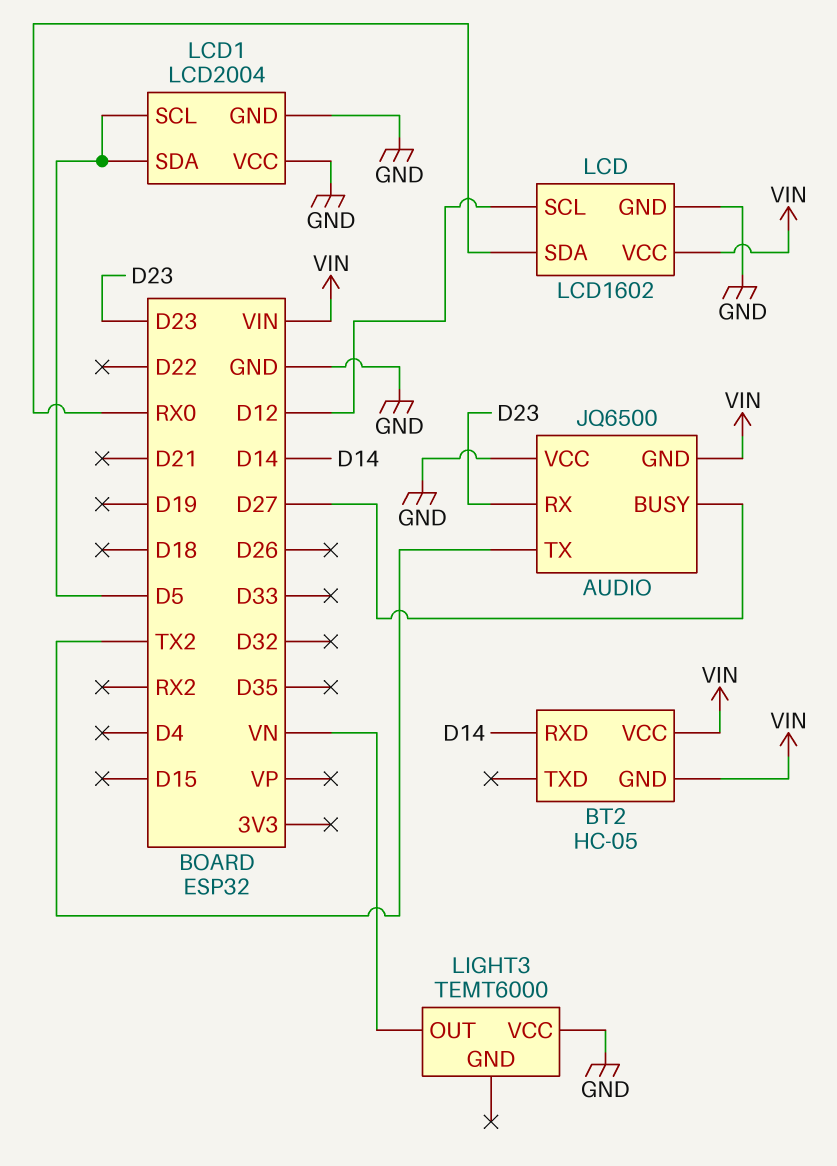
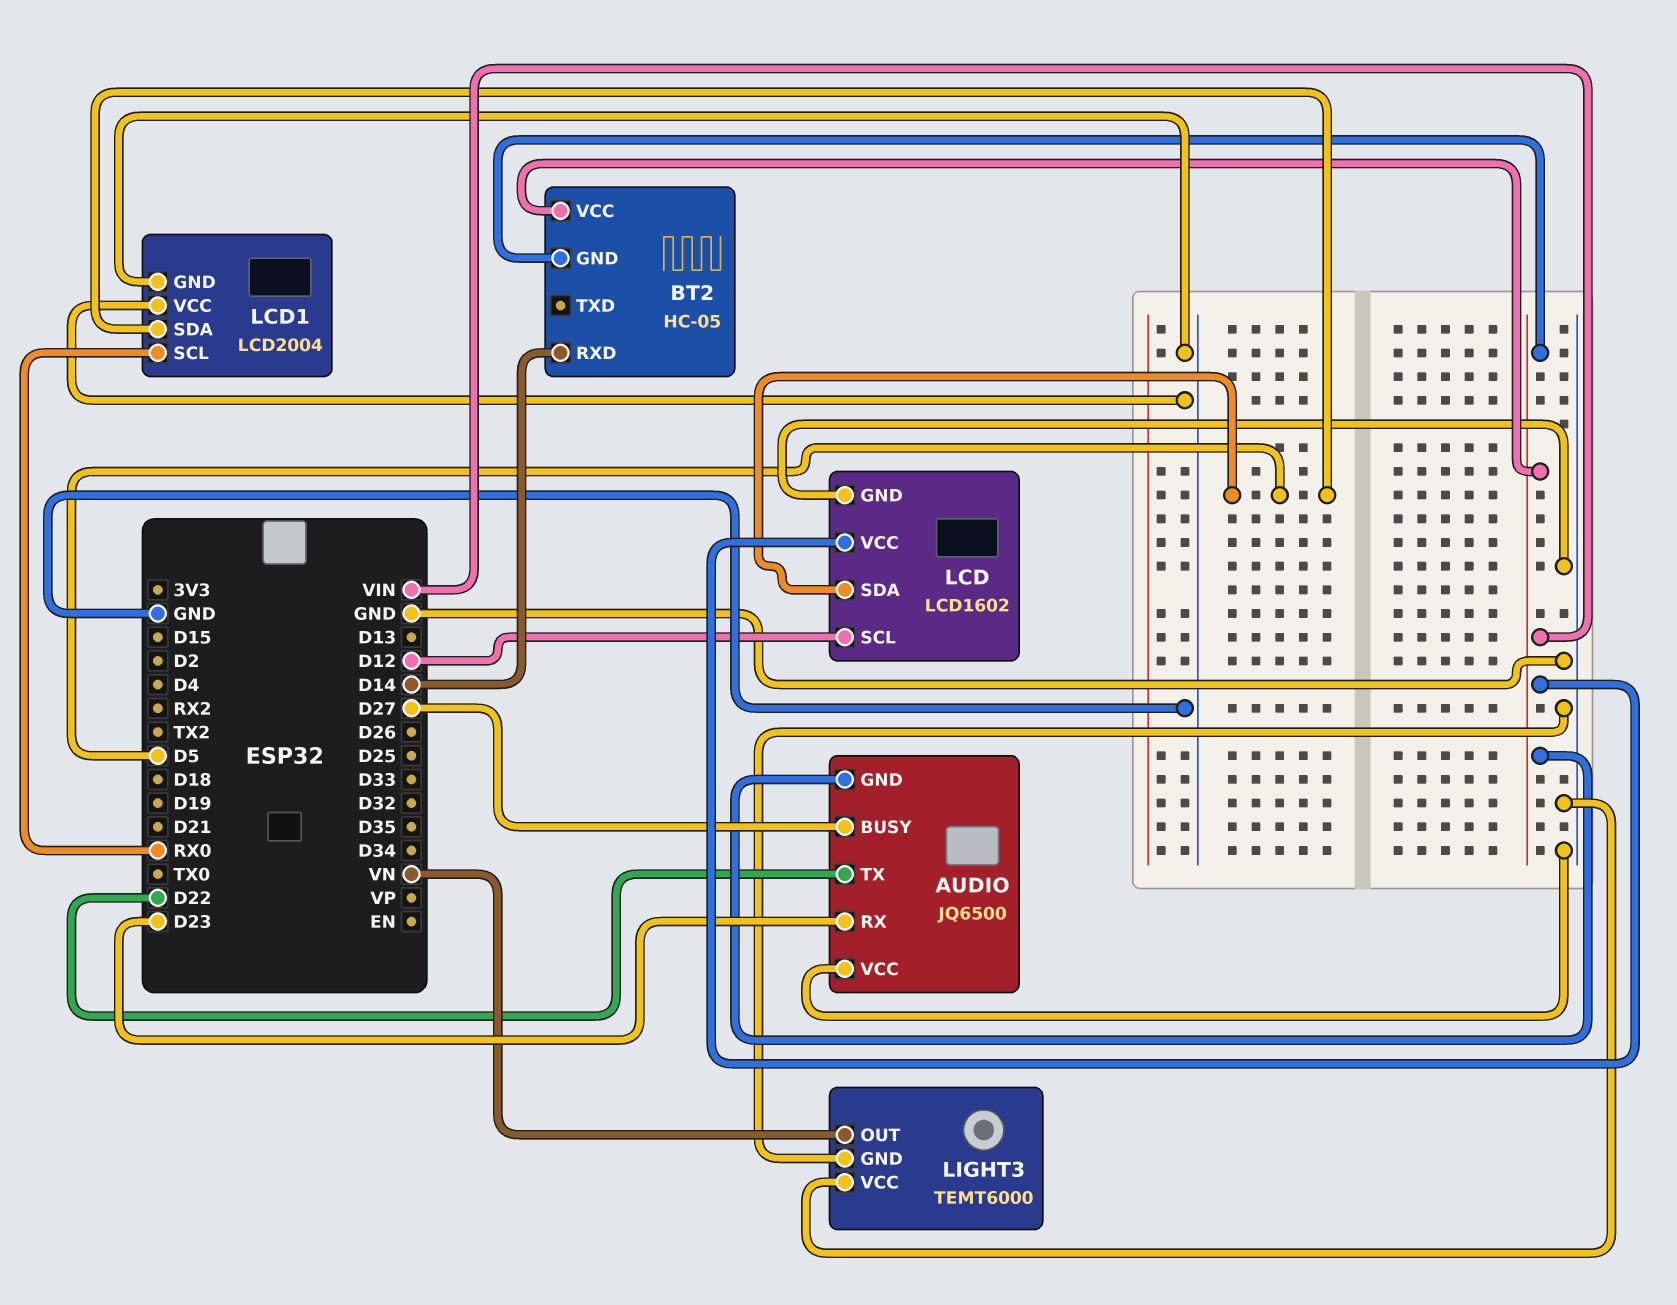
AUDIO pin TX: TX2 -> D22
LCD pin SDA: RX0 -> D5
LCD1 pin SCL: D5 -> RX0
LIGHT3 pin GND: none -> GND

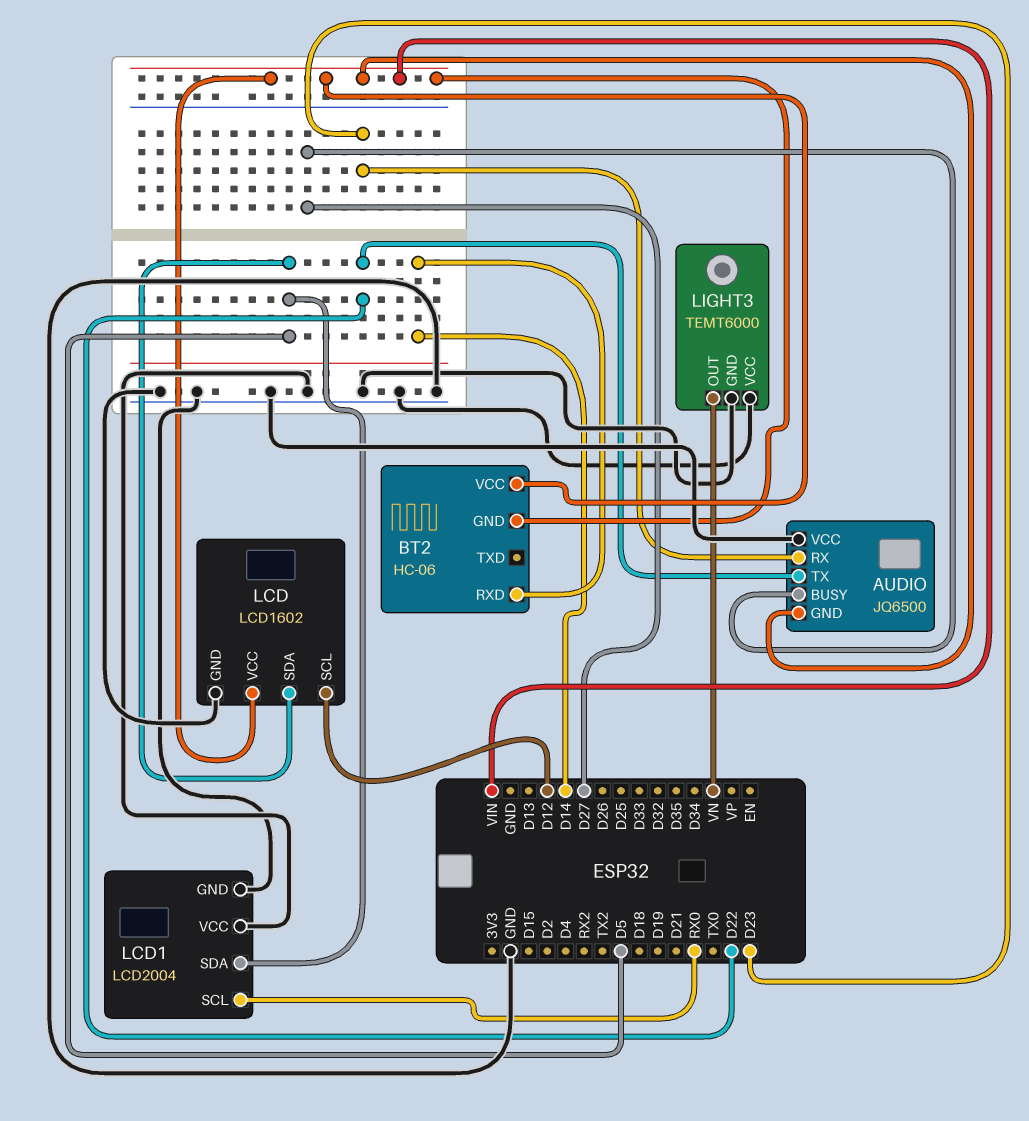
BT2: HC-05 -> HC-06

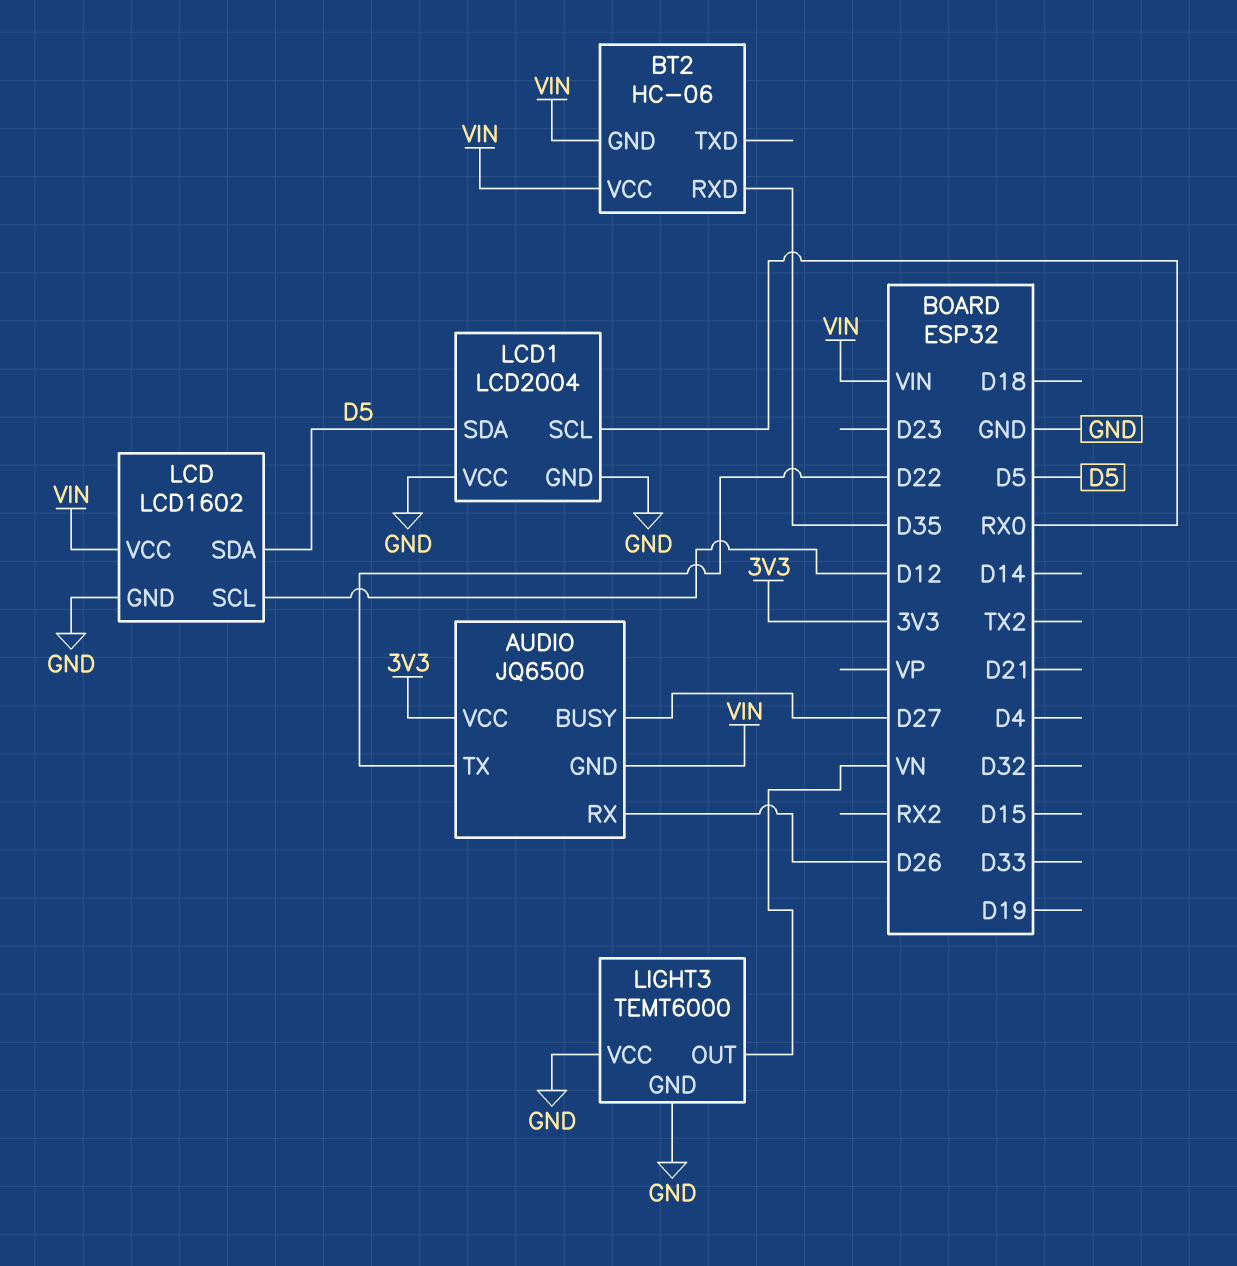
AUDIO pin RX: D23 -> D26
AUDIO pin VCC: GND -> 3V3
BT2 pin RXD: D14 -> D35

